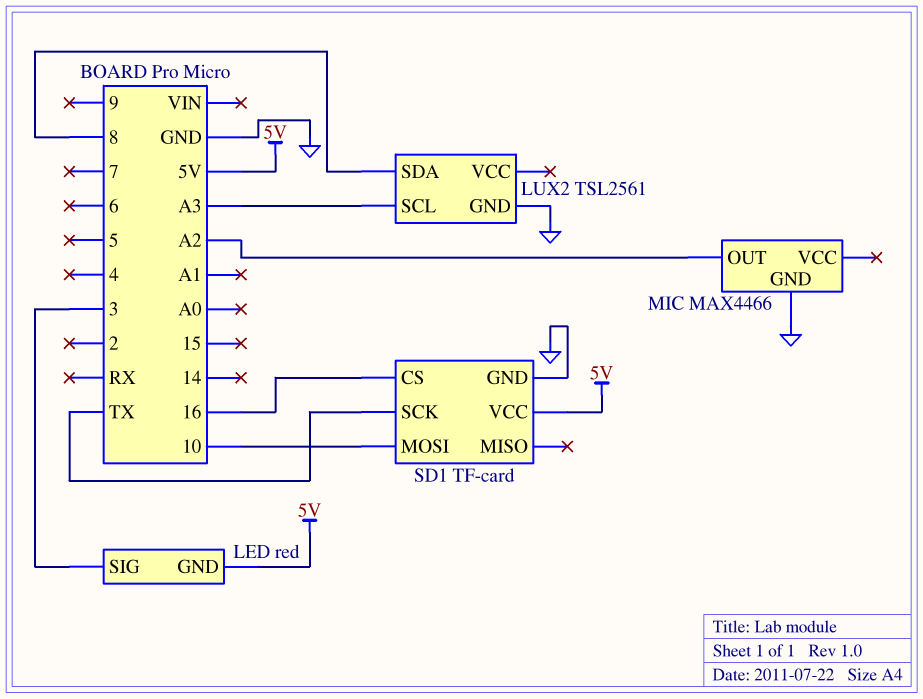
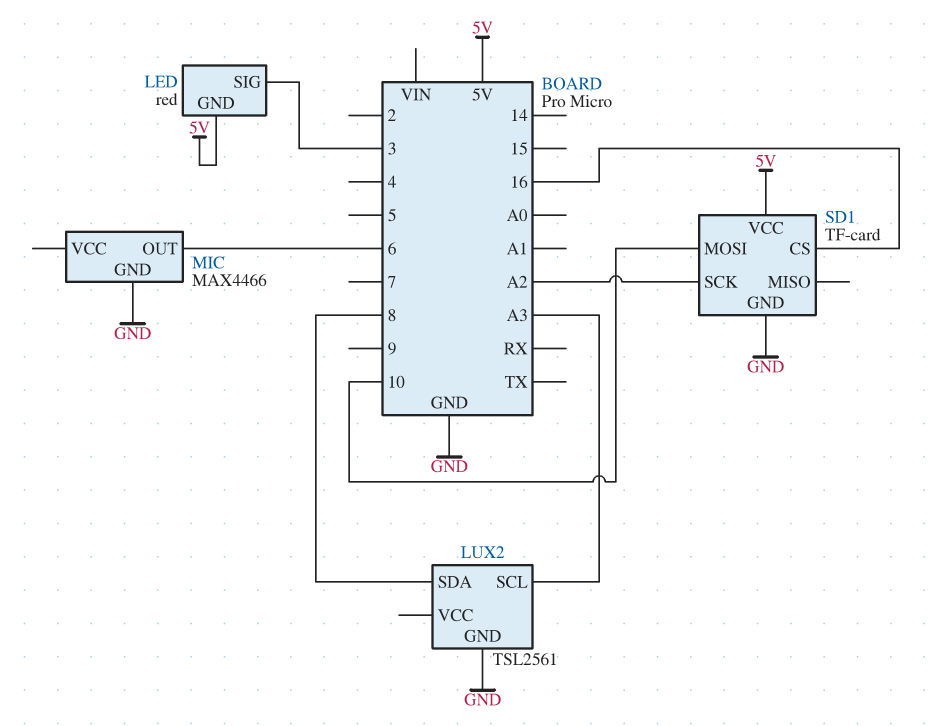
MIC pin OUT: A2 -> 6
SD1 pin SCK: TX -> A2

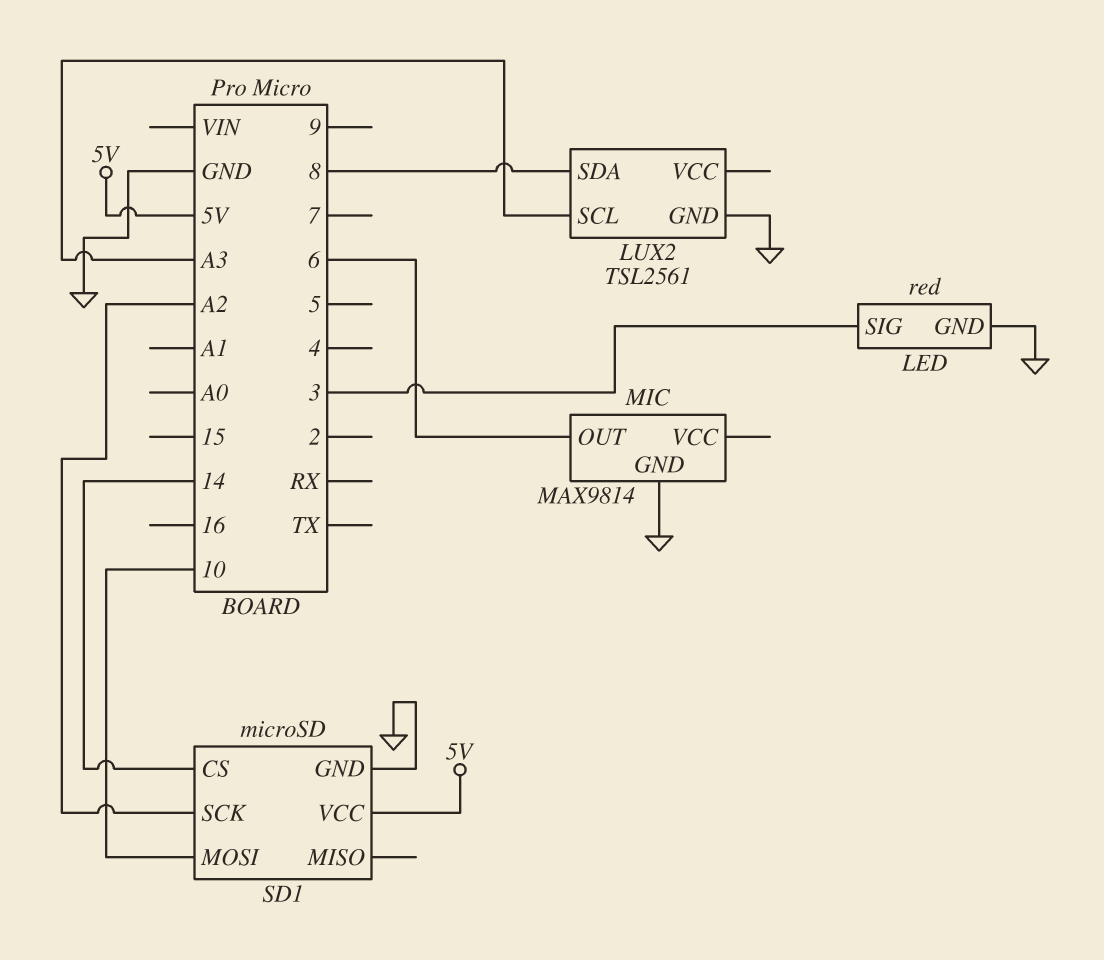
LED pin GND: 5V -> GND
MIC: MAX4466 -> MAX9814
SD1: TF-card -> microSD
SD1 pin CS: 16 -> 14

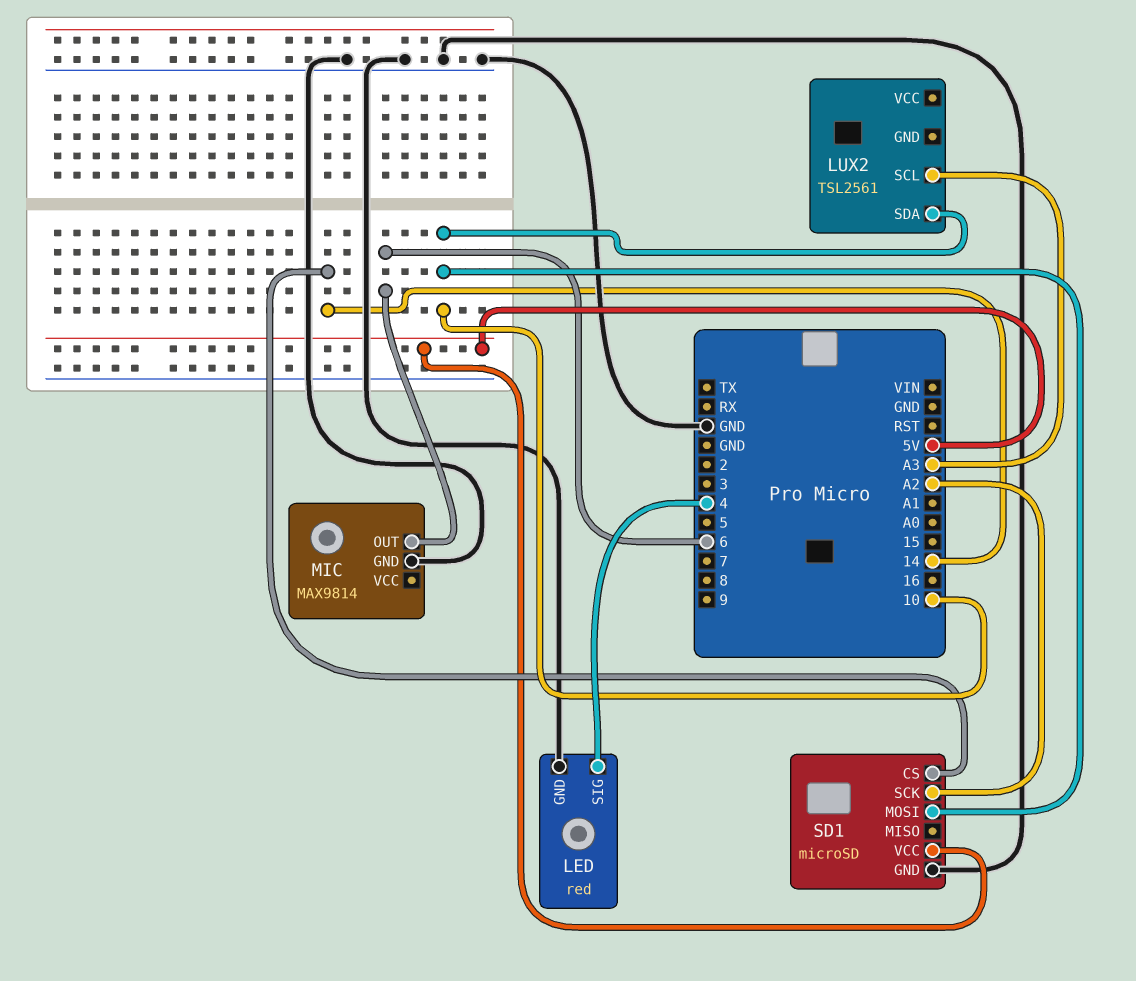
LED pin SIG: 3 -> 4
LUX2 pin GND: GND -> none
LUX2 pin SDA: 8 -> 10

